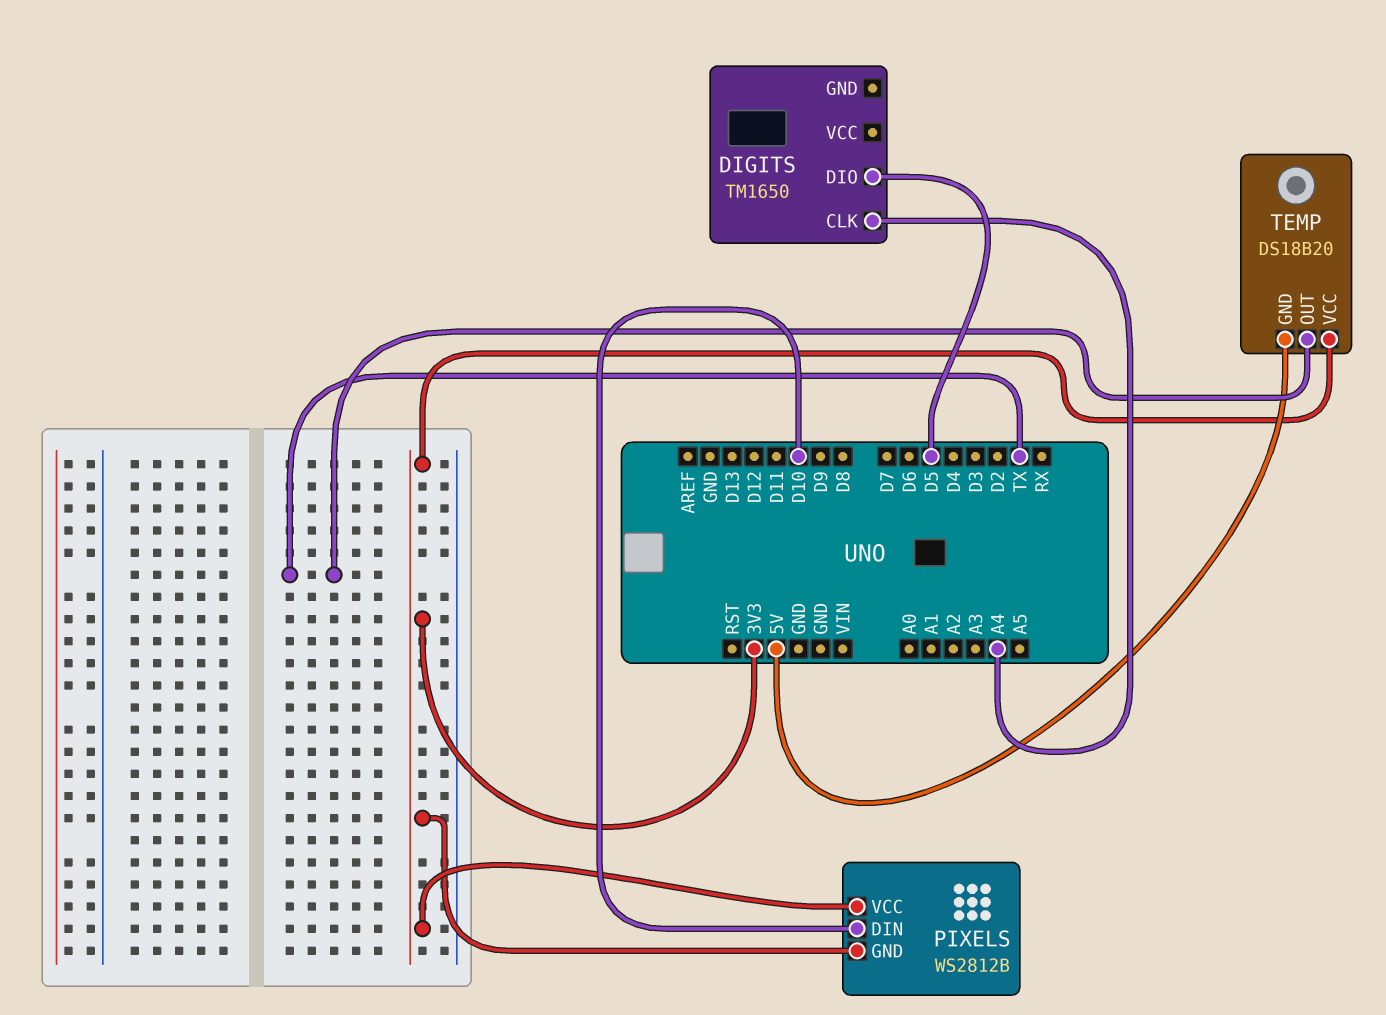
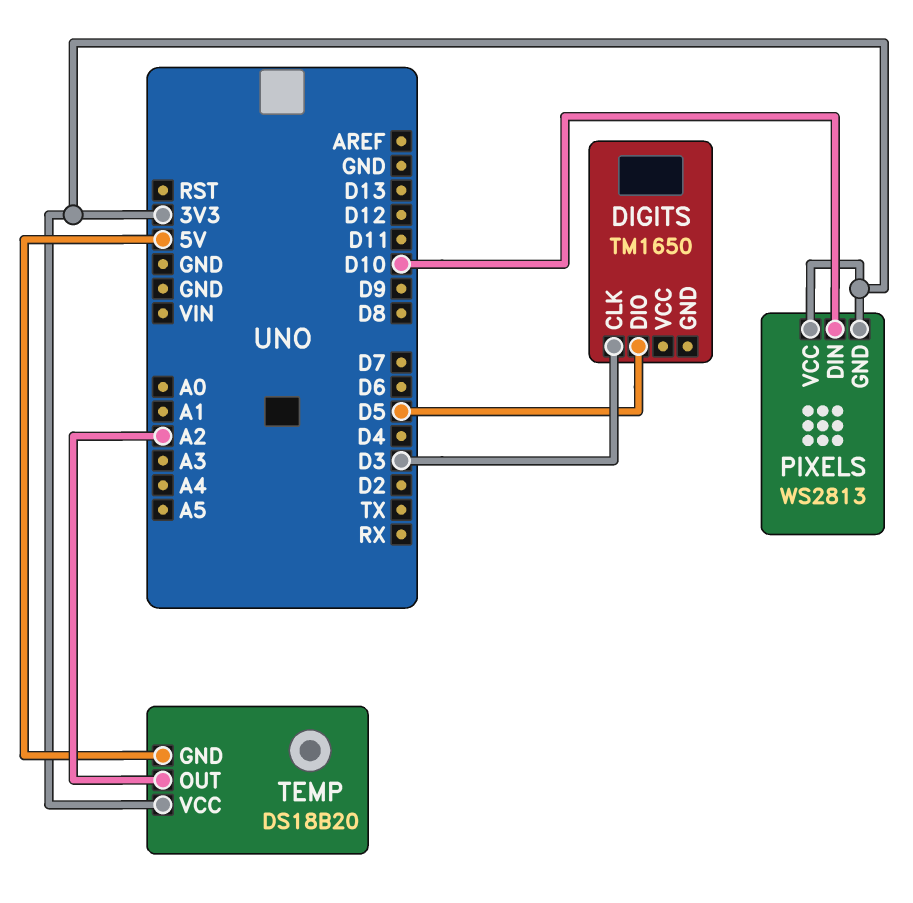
DIGITS pin CLK: A4 -> D3
PIXELS: WS2812B -> WS2813
TEMP pin OUT: TX -> A2

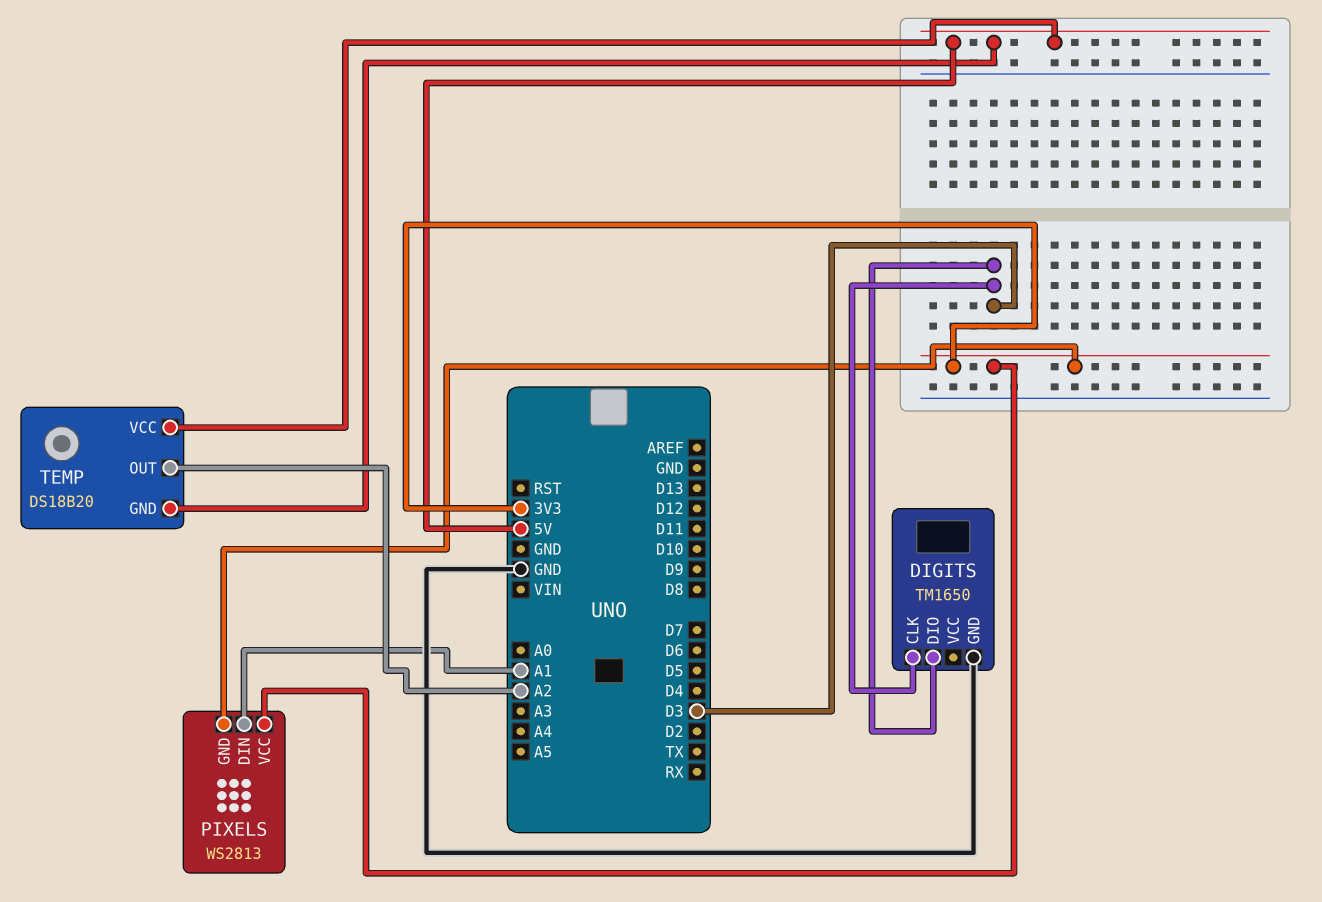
DIGITS pin DIO: D5 -> D3
DIGITS pin GND: none -> GND
PIXELS pin DIN: D10 -> A1
TEMP pin VCC: 3V3 -> 5V

